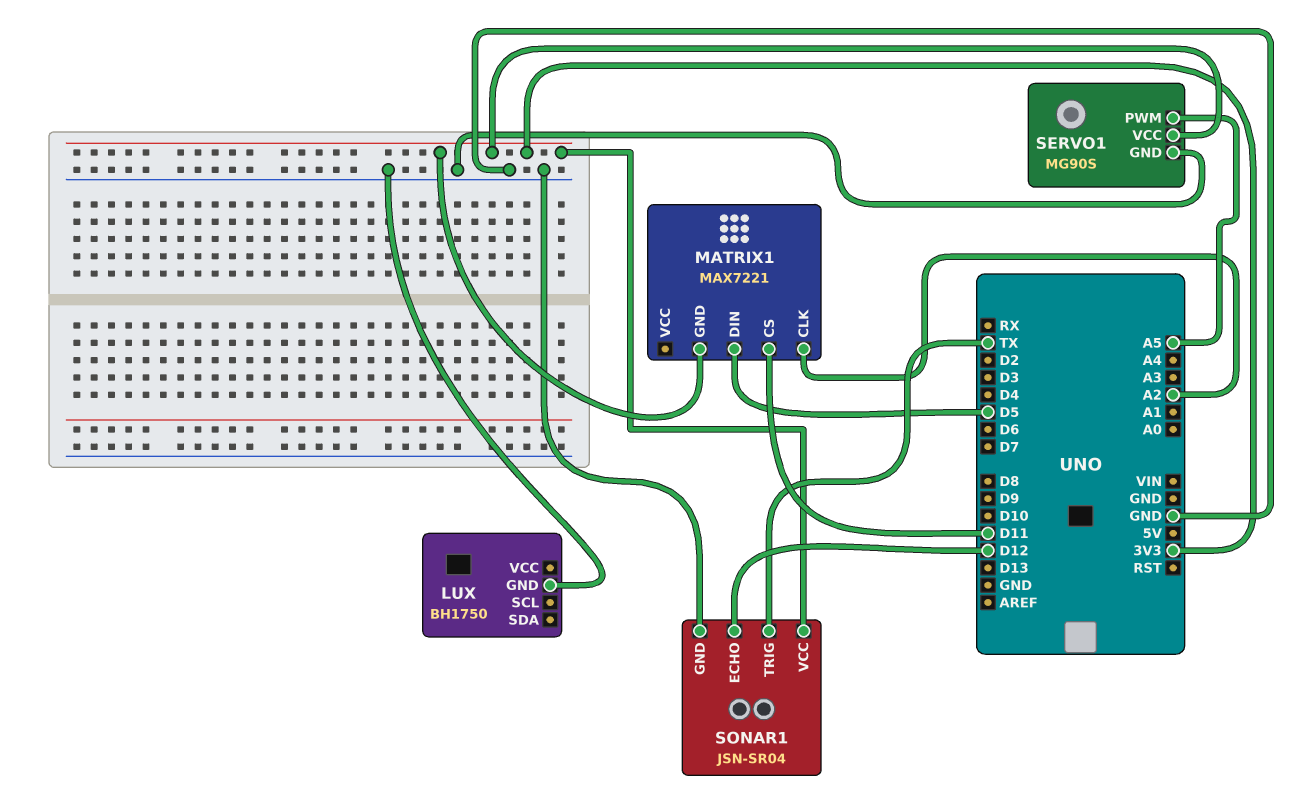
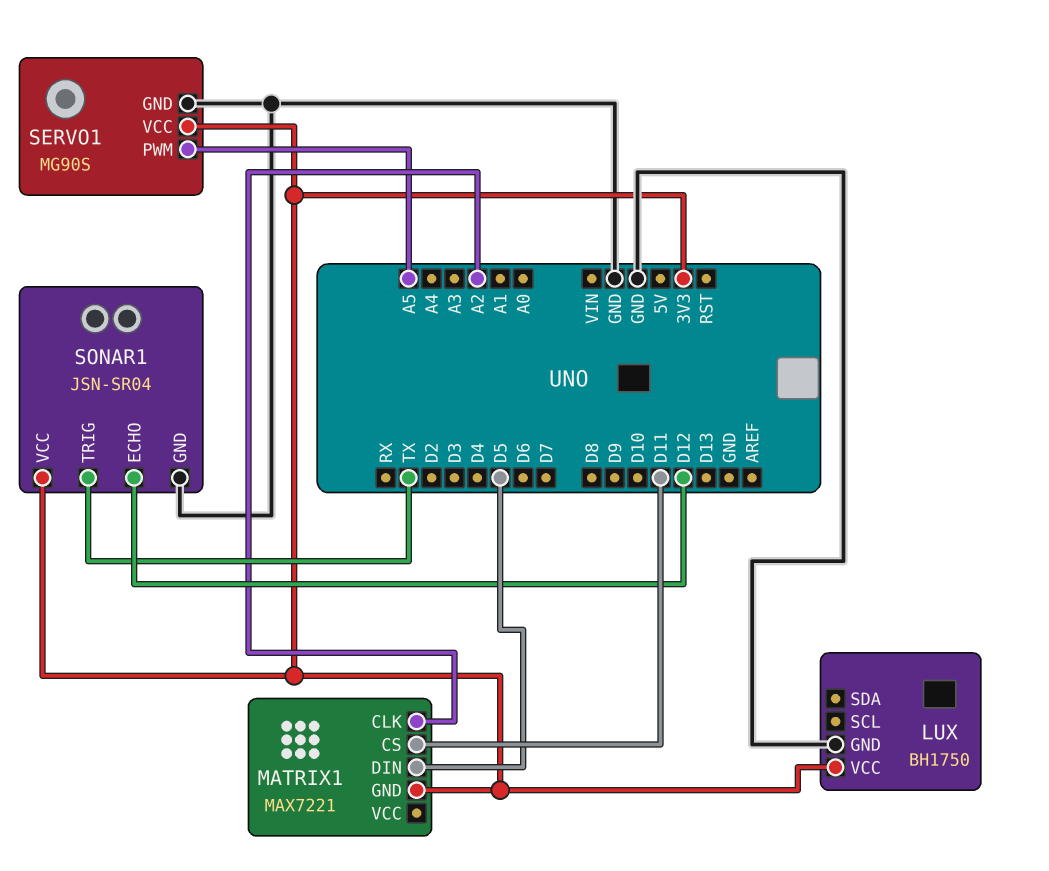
LUX pin VCC: none -> 3V3

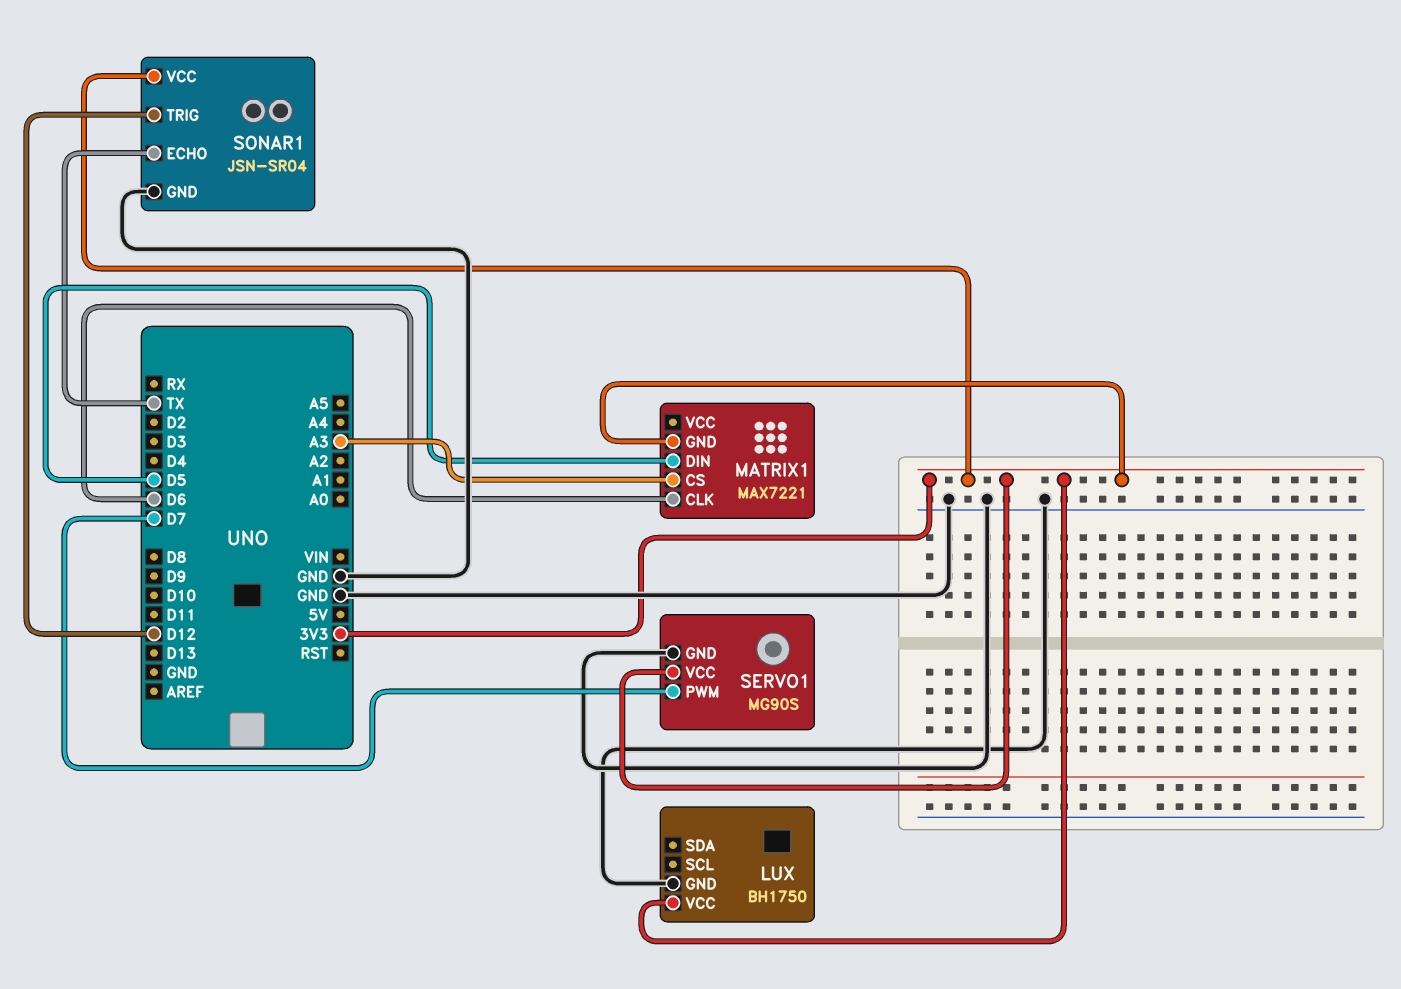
MATRIX1 pin CLK: A2 -> D6
MATRIX1 pin CS: D11 -> A3
SERVO1 pin PWM: A5 -> D7
SONAR1 pin ECHO: D12 -> TX
SONAR1 pin TRIG: TX -> D12

